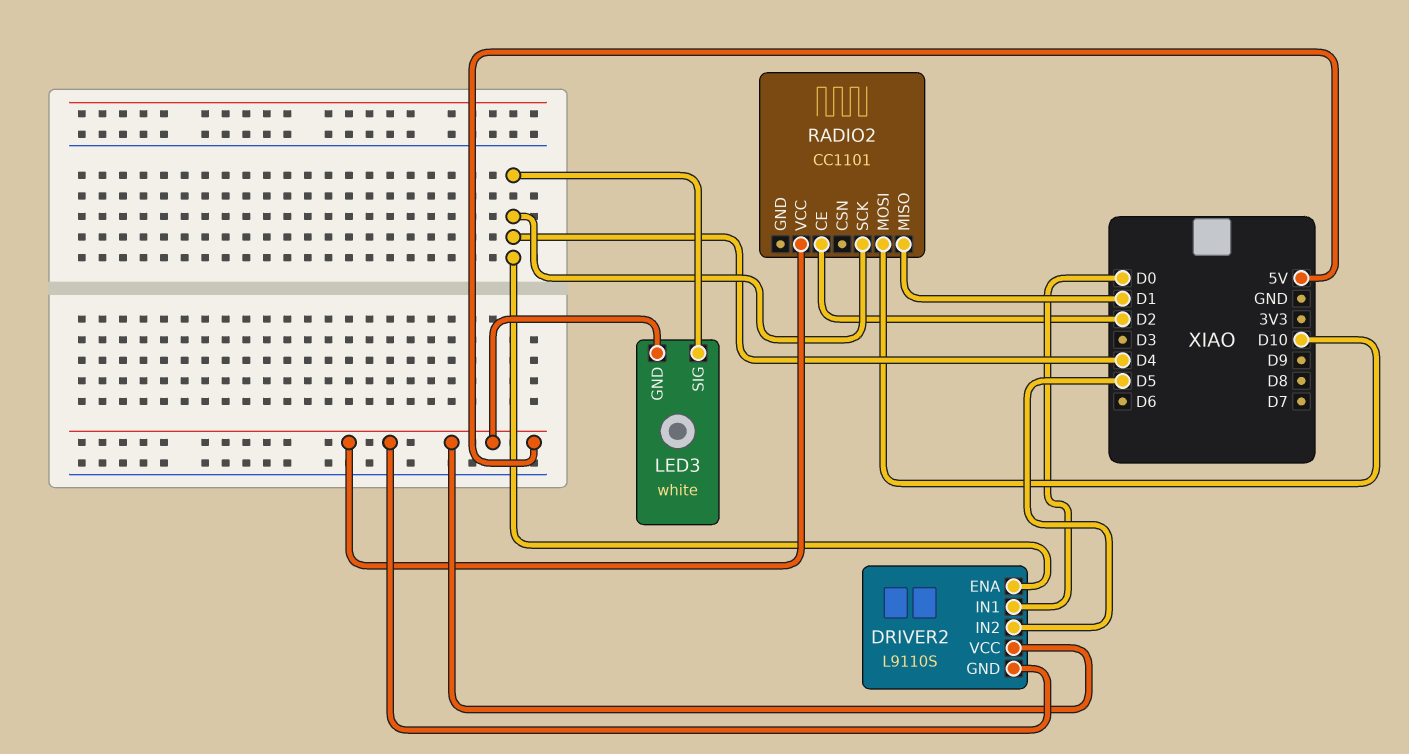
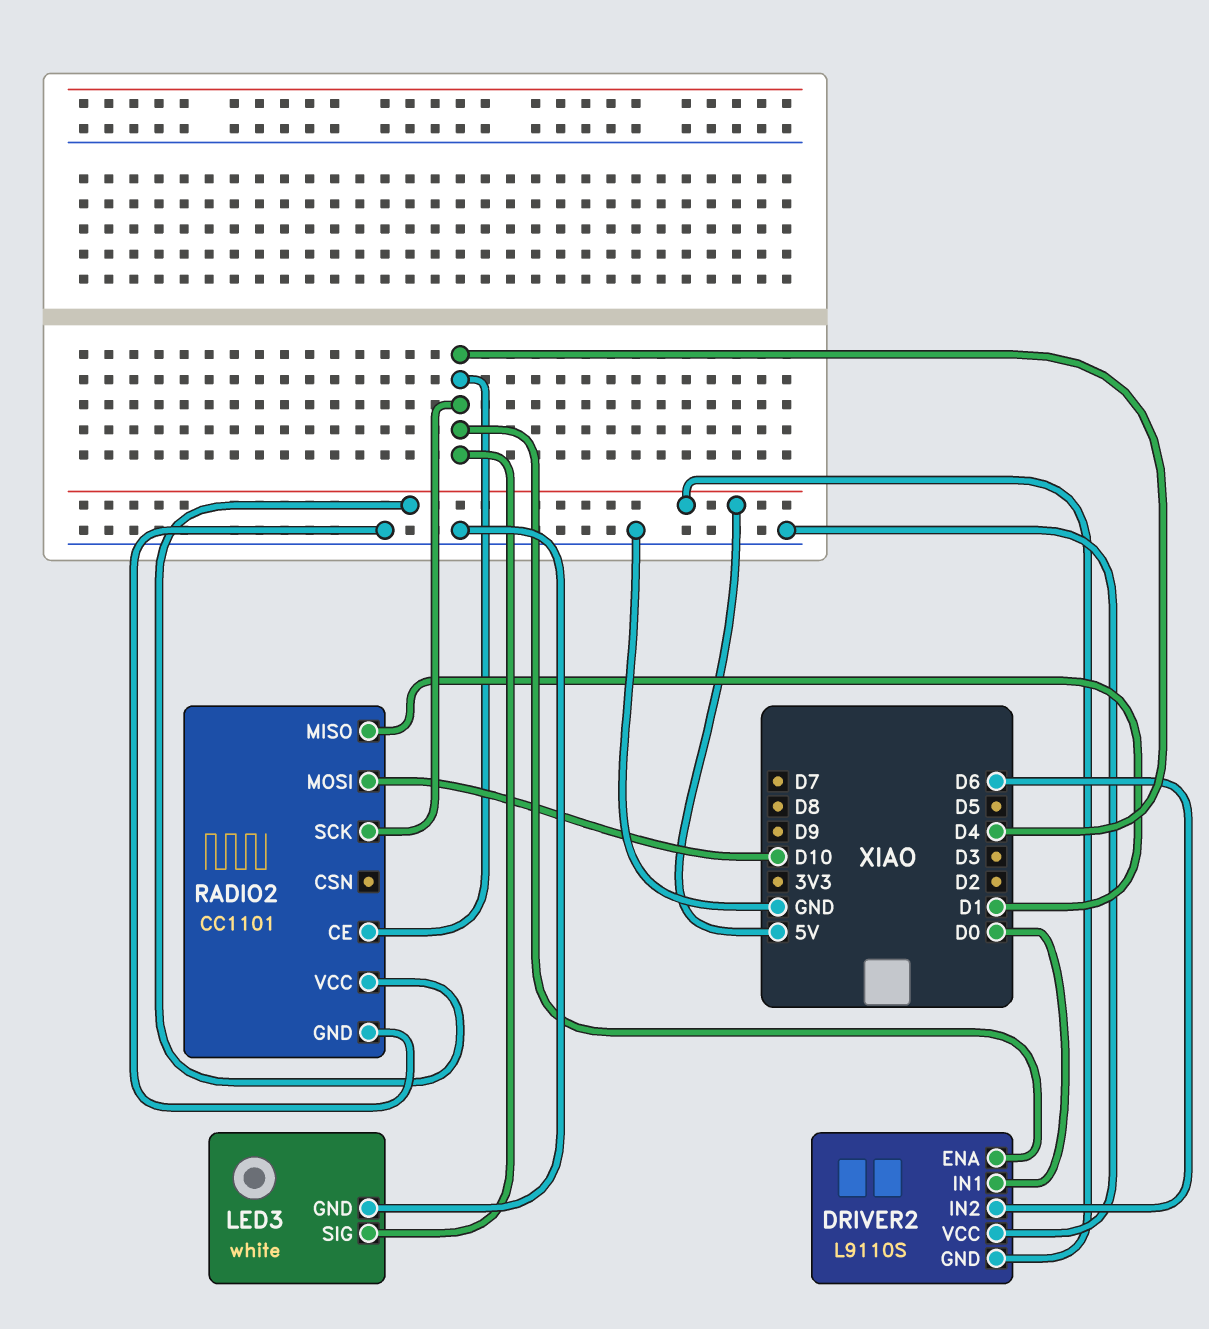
DRIVER2 pin IN2: D5 -> D6
DRIVER2 pin VCC: 5V -> GND
LED3 pin GND: 5V -> GND
RADIO2 pin CE: D2 -> D4
RADIO2 pin GND: none -> GND

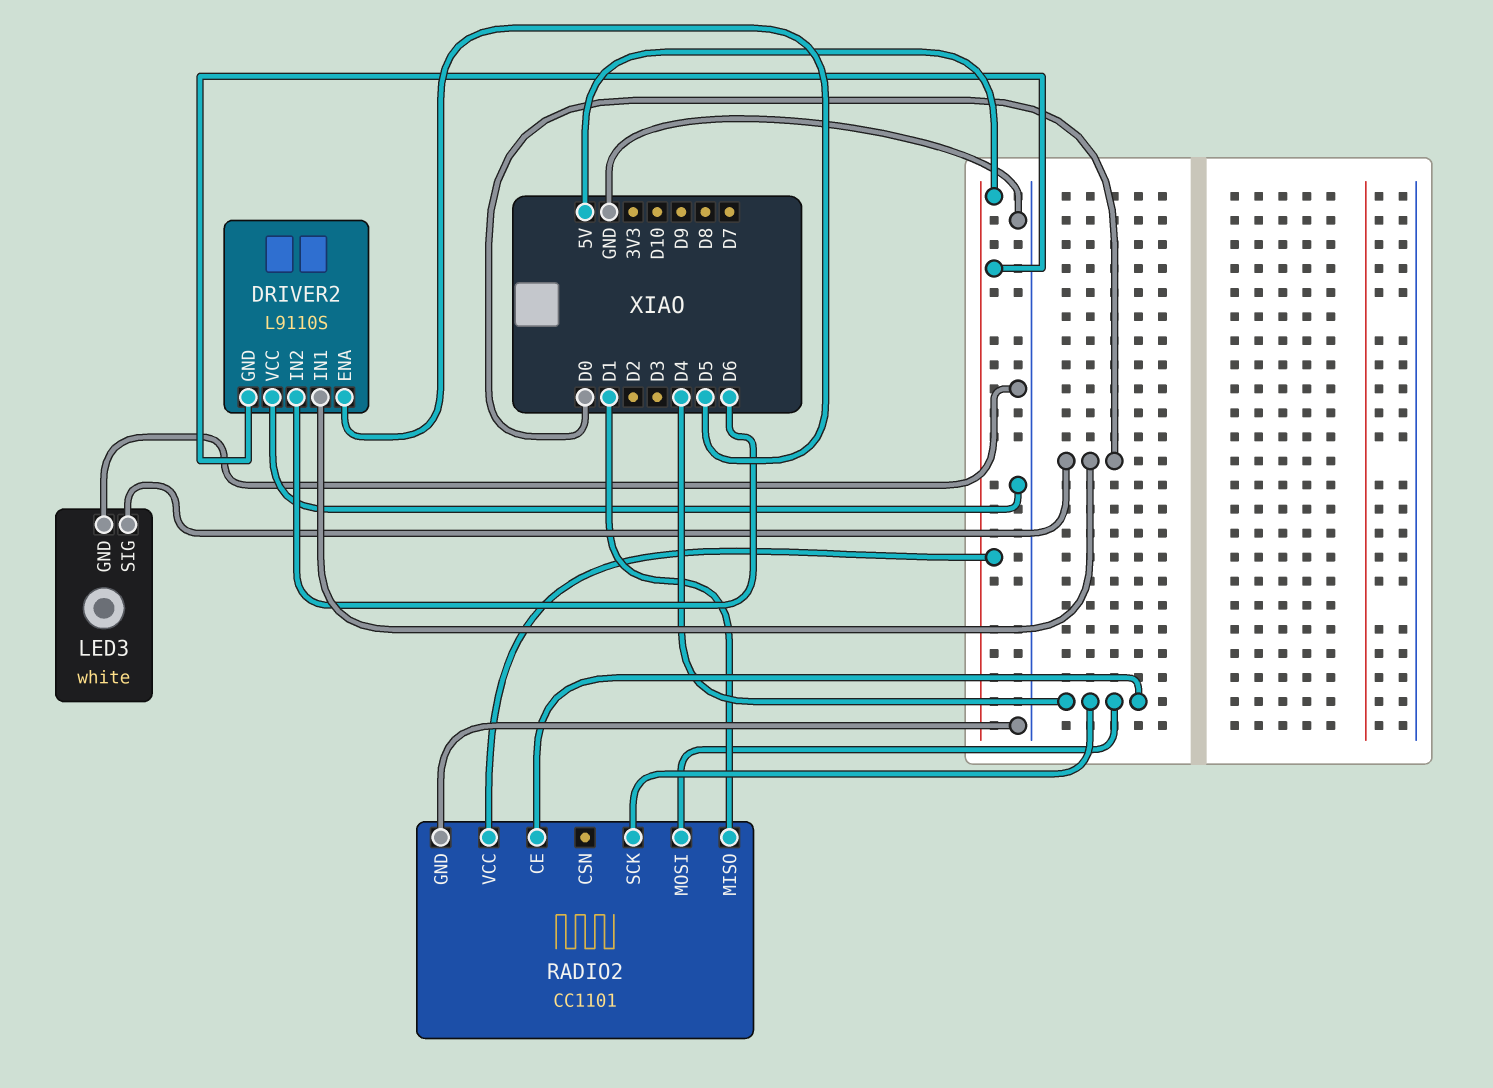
DRIVER2 pin ENA: D4 -> D5
LED3 pin SIG: D4 -> D0
RADIO2 pin MOSI: D10 -> D4

